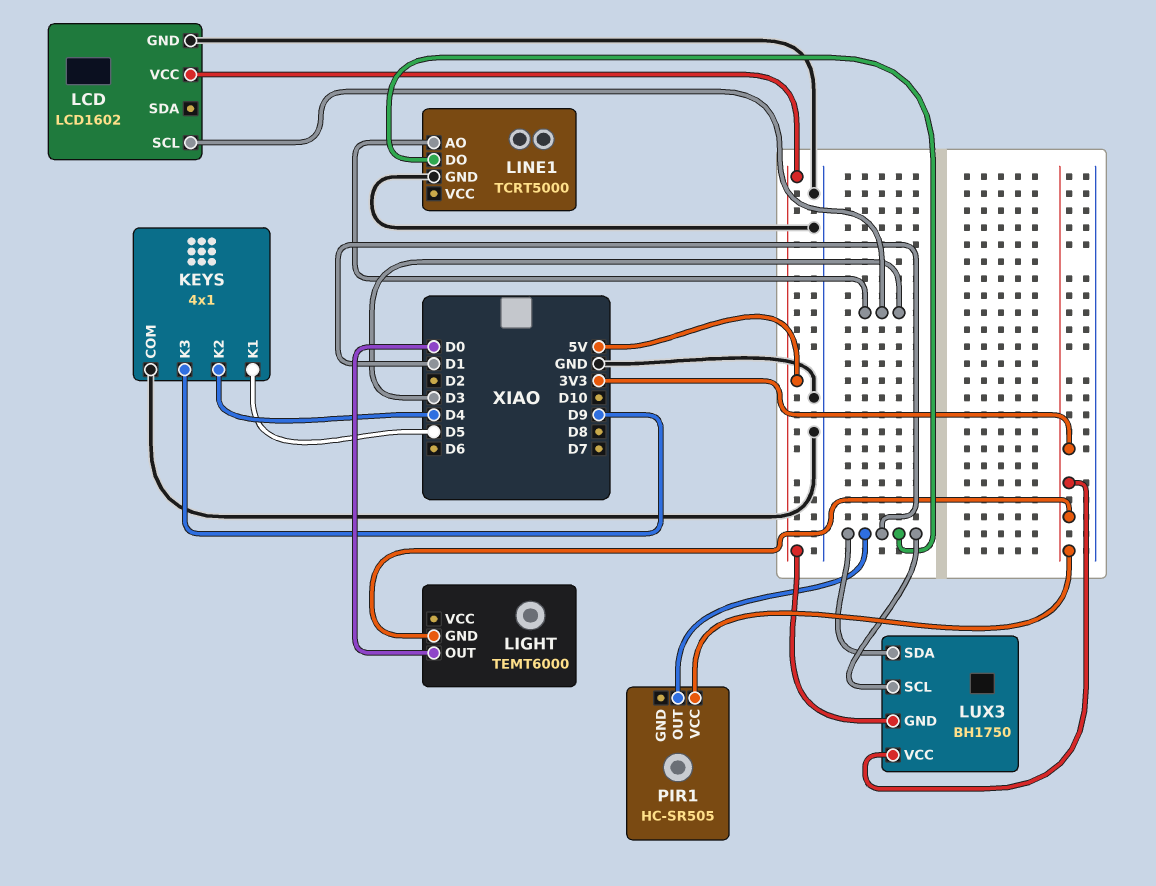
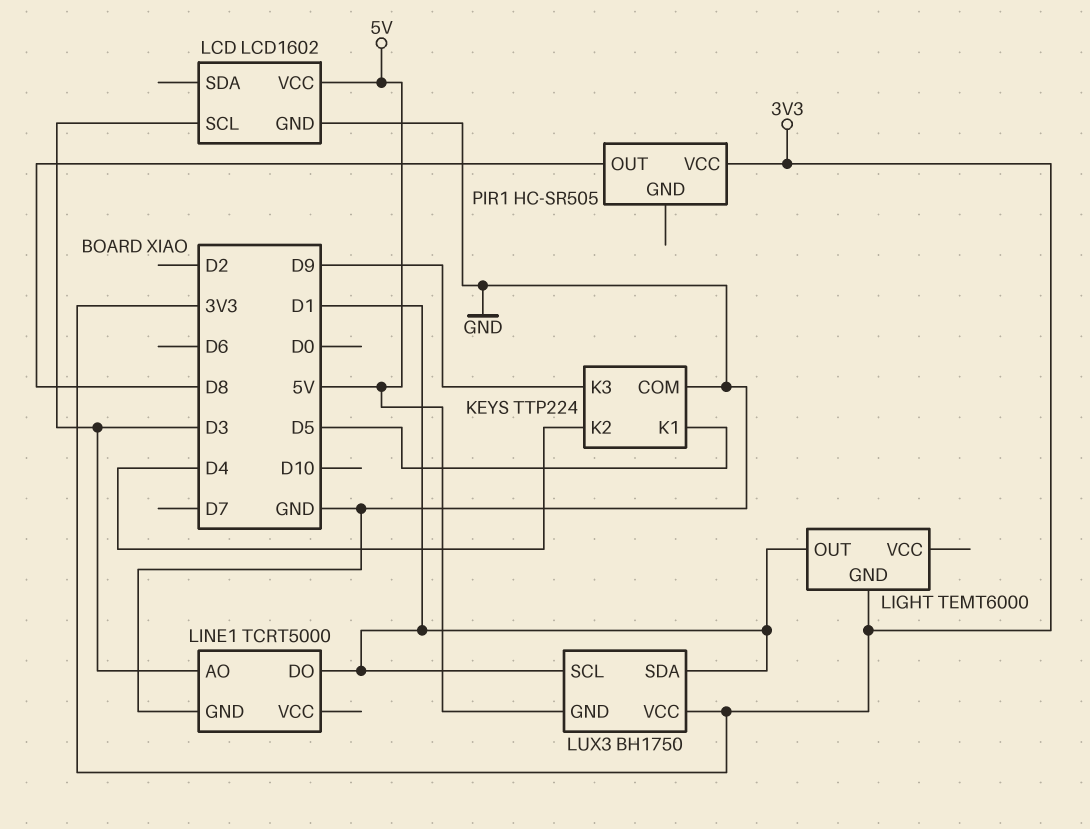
KEYS: 4x1 -> TTP224
LIGHT pin OUT: D0 -> D1
PIR1 pin OUT: D1 -> D8

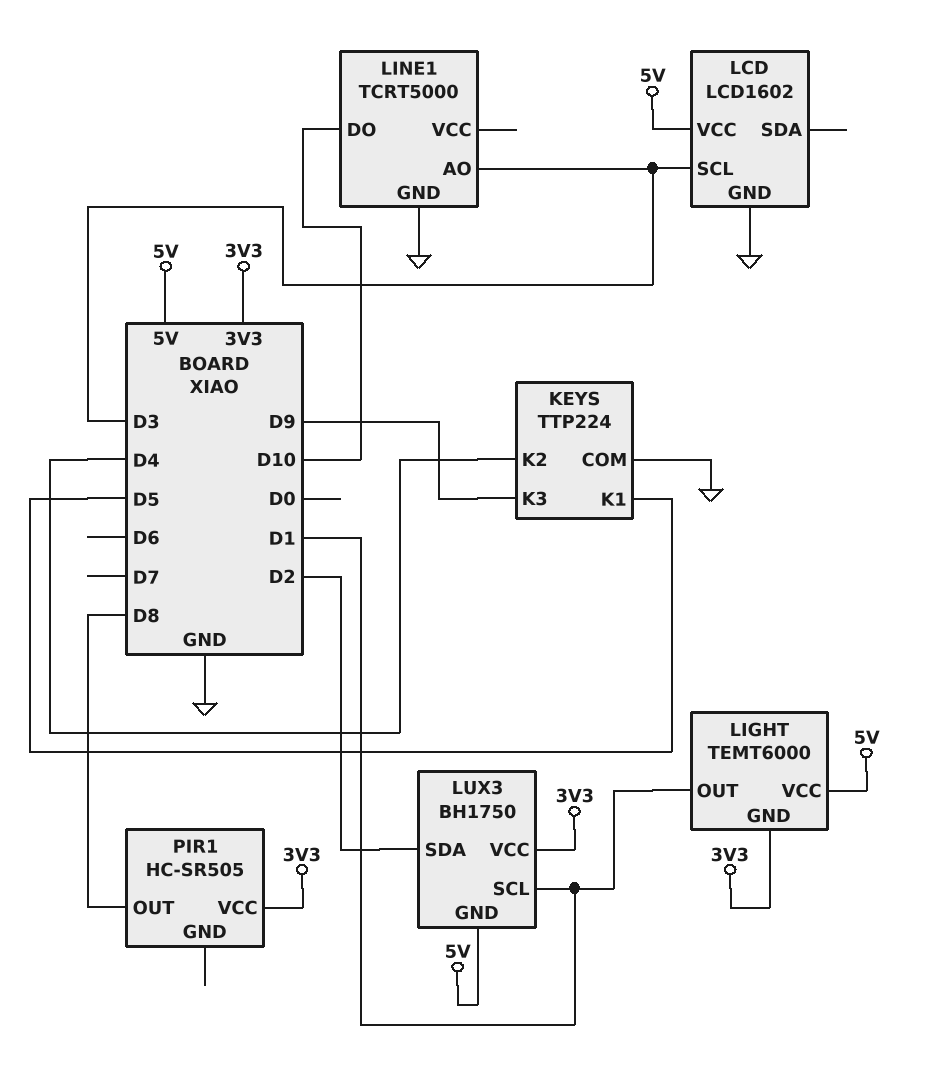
LIGHT pin VCC: none -> 5V
LINE1 pin DO: D1 -> D10
LUX3 pin SDA: D1 -> D2

